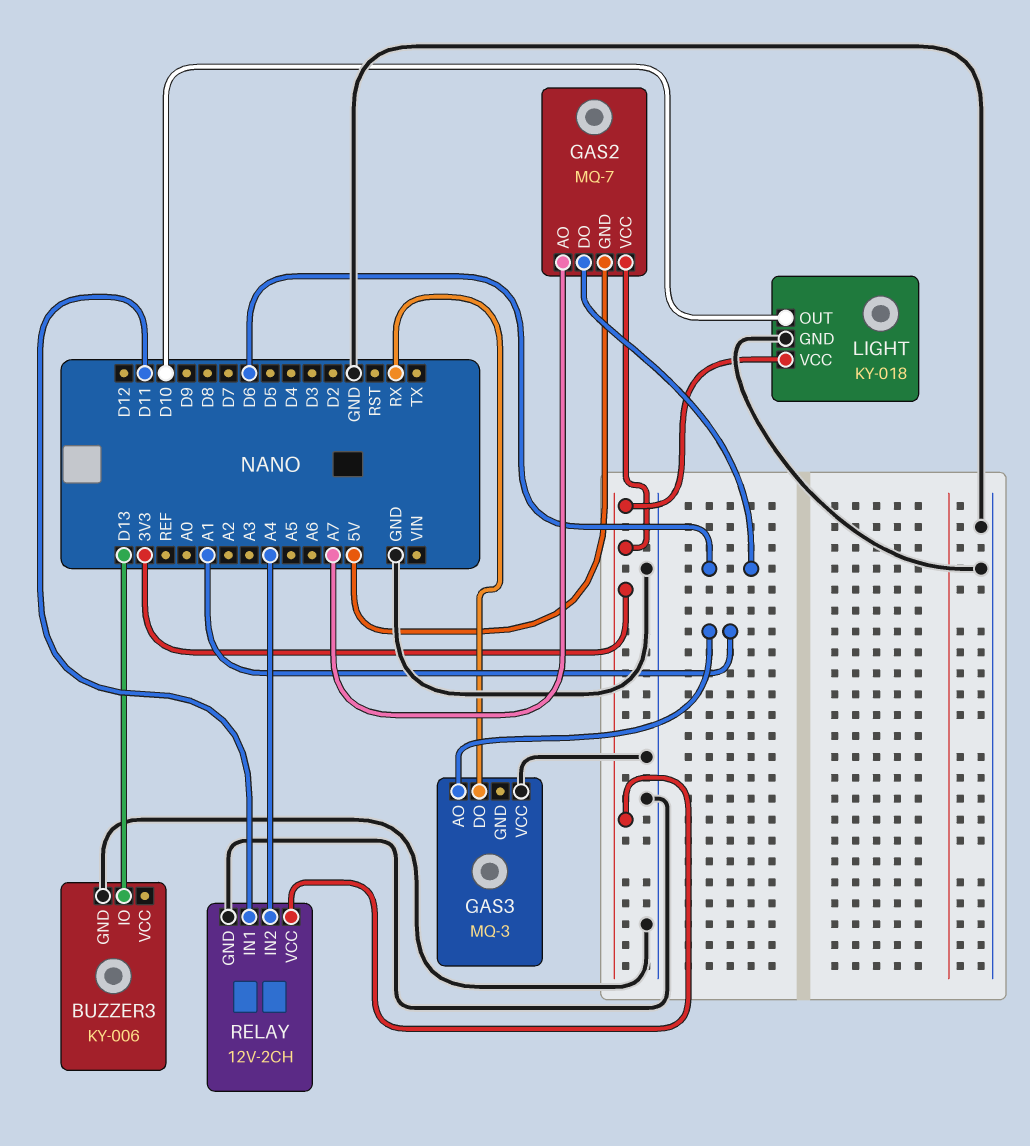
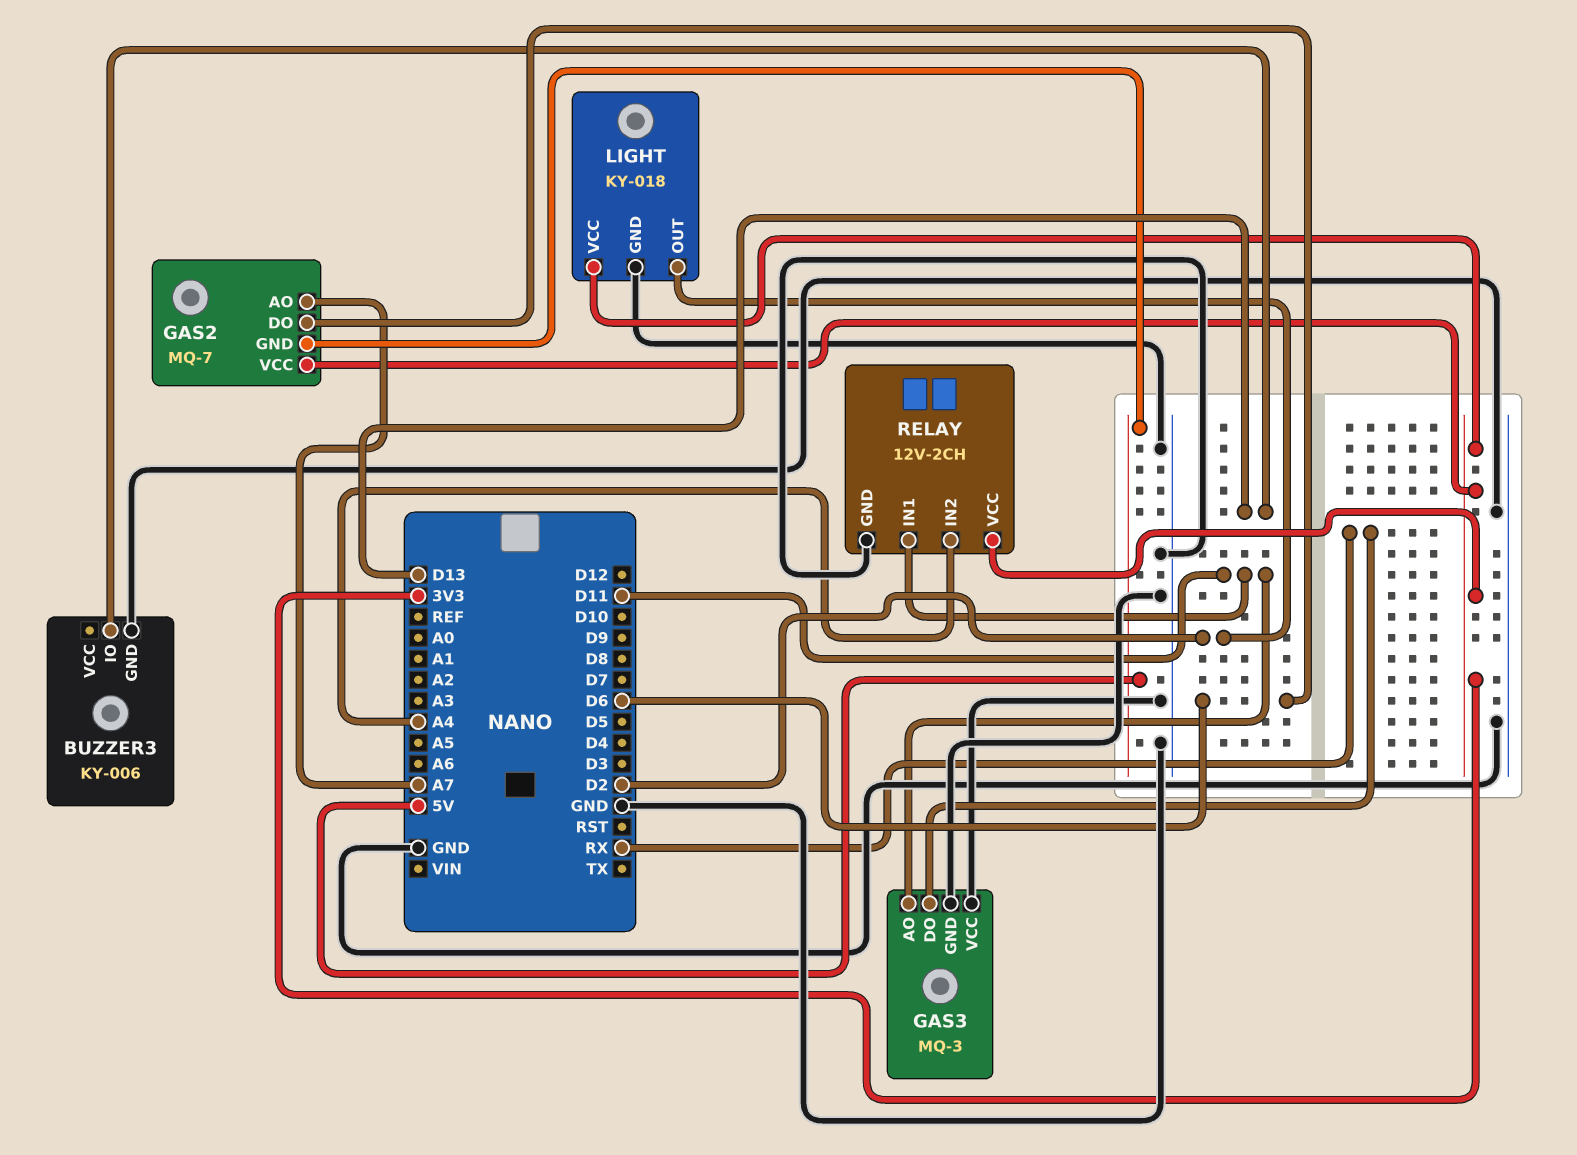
GAS3 pin AO: A1 -> D11
GAS3 pin GND: none -> GND
LIGHT pin OUT: D10 -> D2

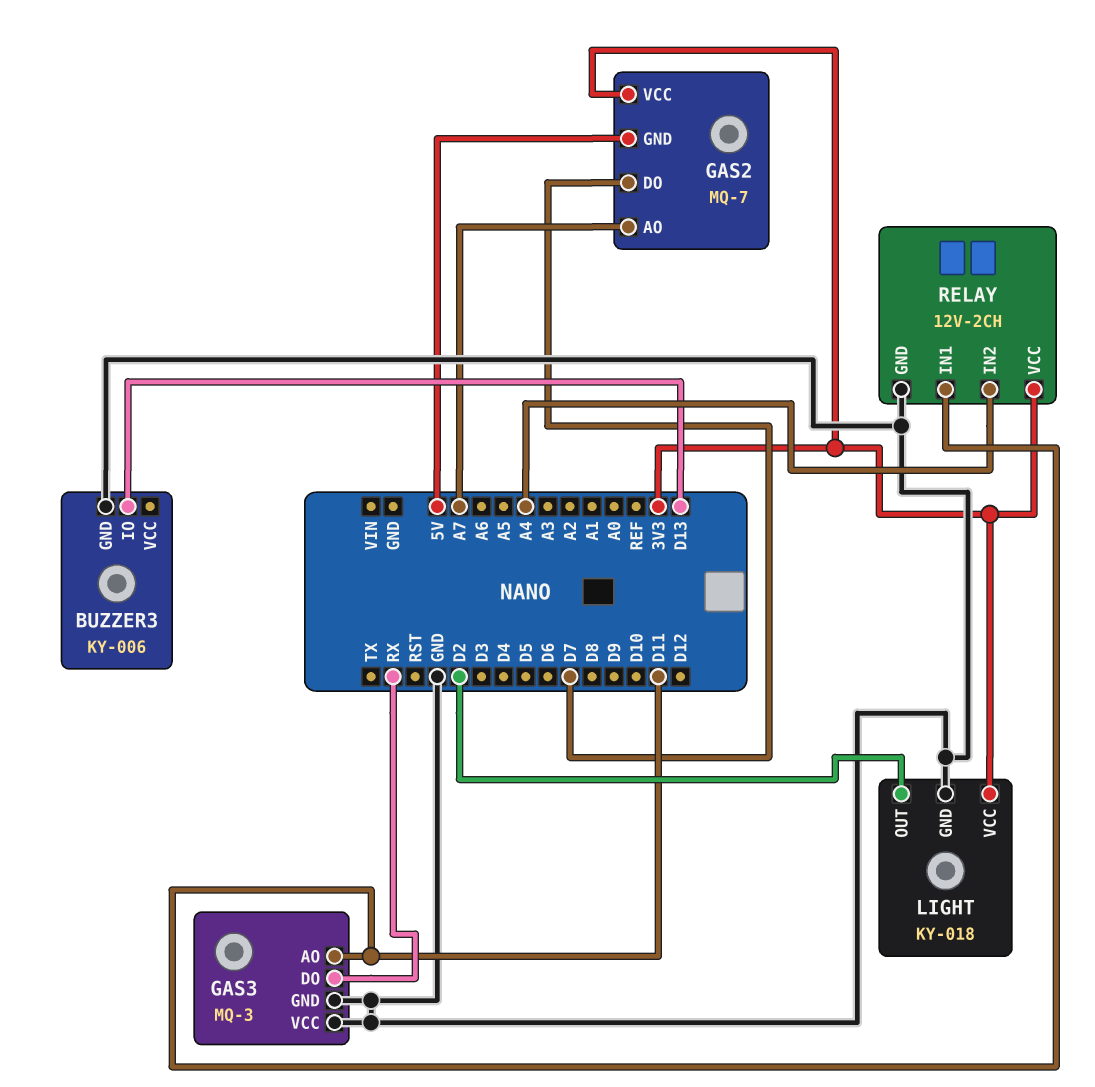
GAS2 pin DO: D6 -> D7

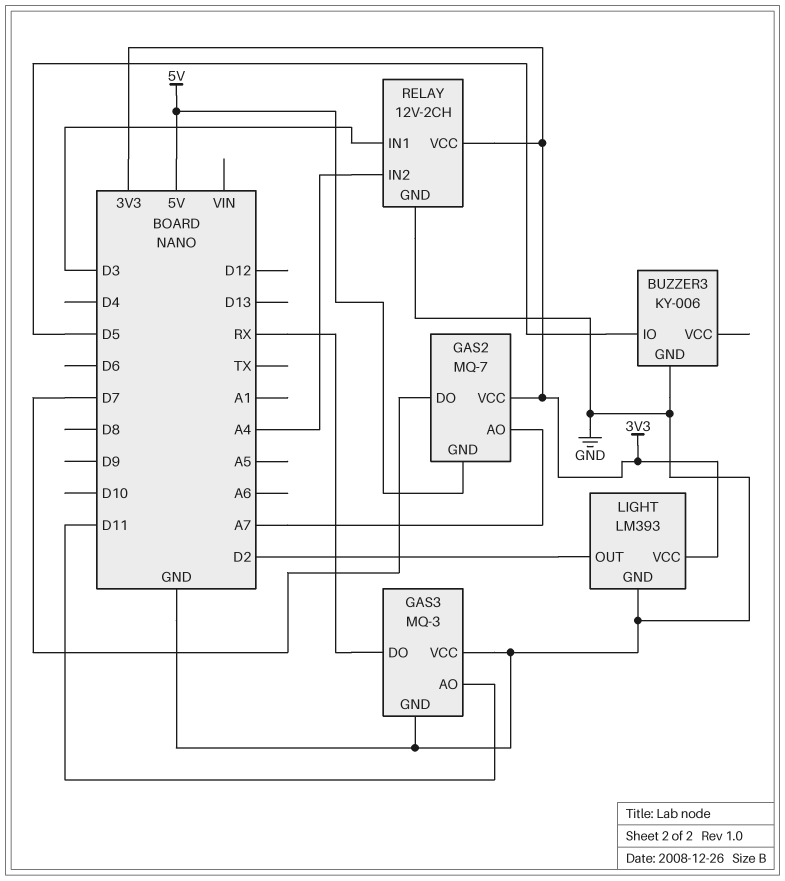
BUZZER3 pin IO: D13 -> D5
LIGHT: KY-018 -> LM393
RELAY pin IN1: D11 -> D3

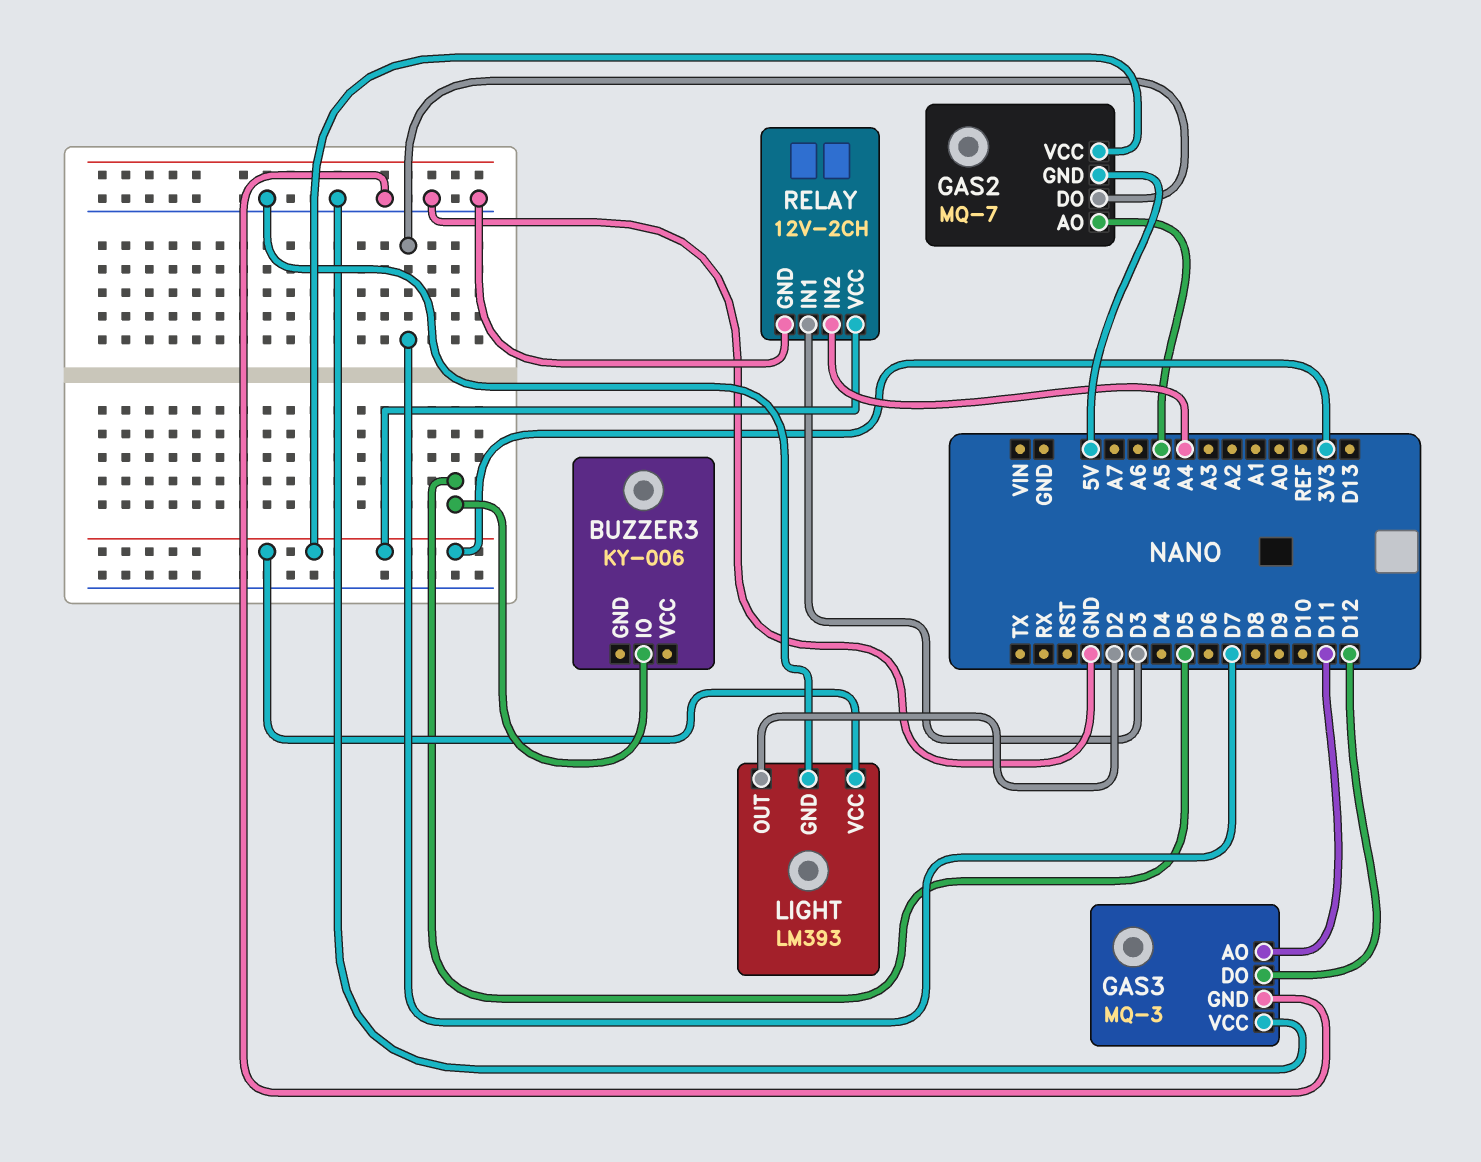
BUZZER3 pin GND: GND -> none
GAS2 pin AO: A7 -> A5
GAS3 pin DO: RX -> D12

